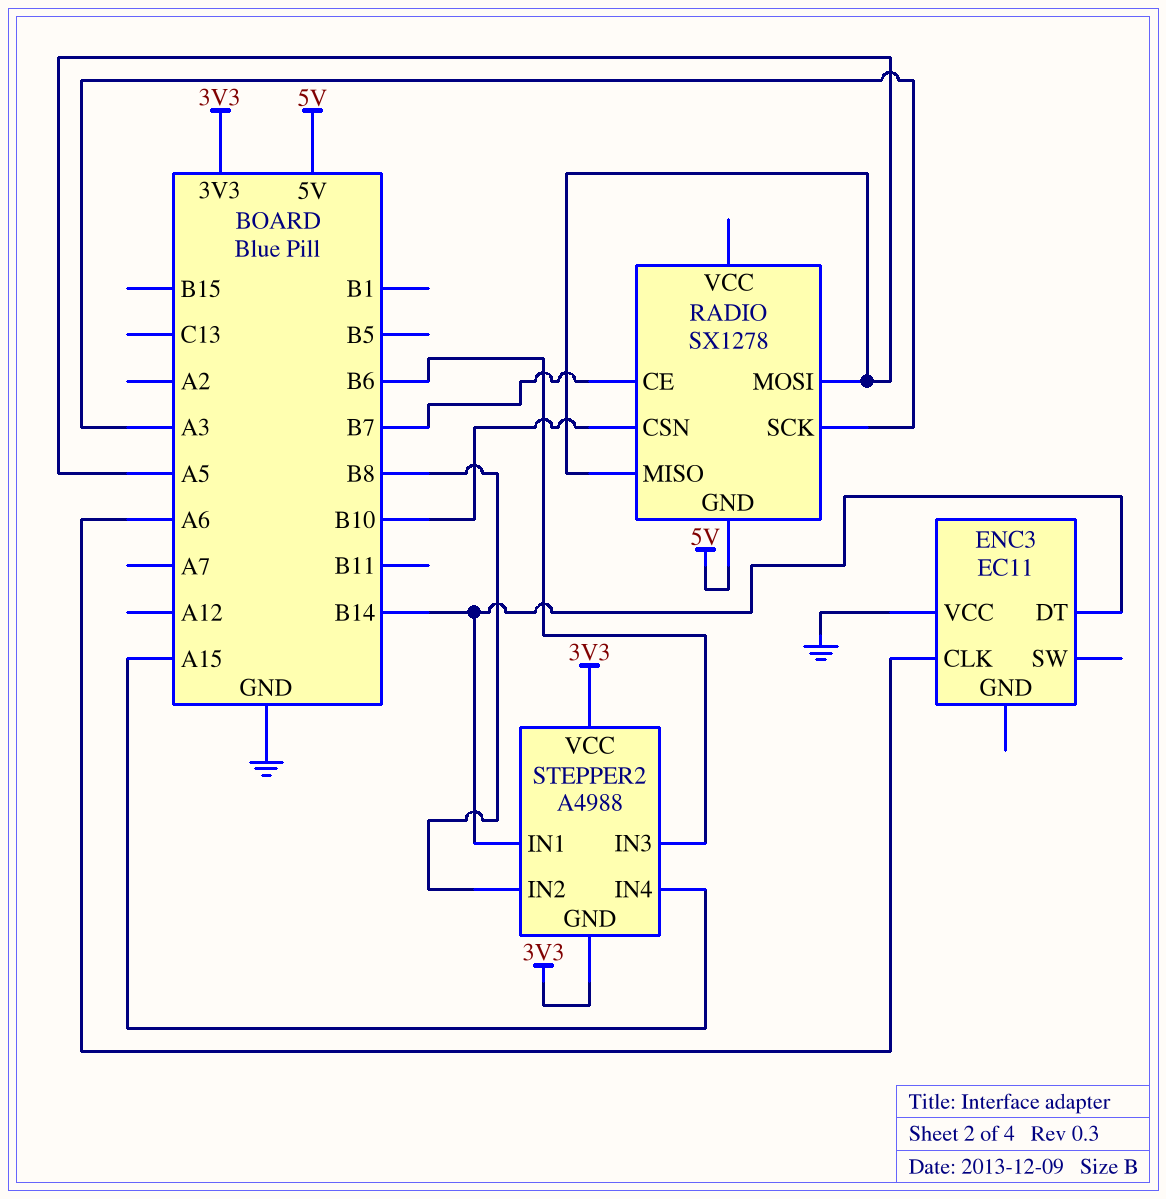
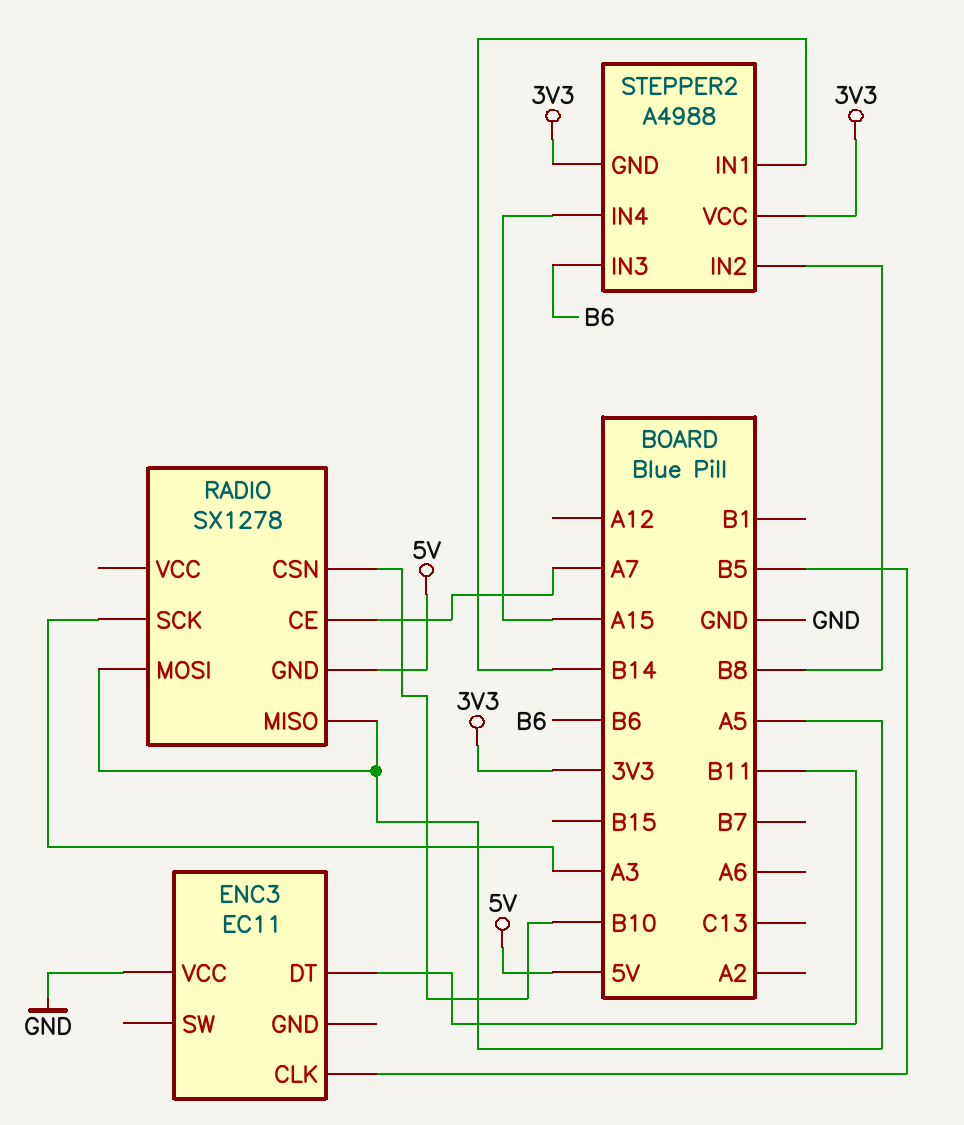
ENC3 pin CLK: A6 -> B5
ENC3 pin DT: B14 -> B11
RADIO pin CE: B7 -> A7

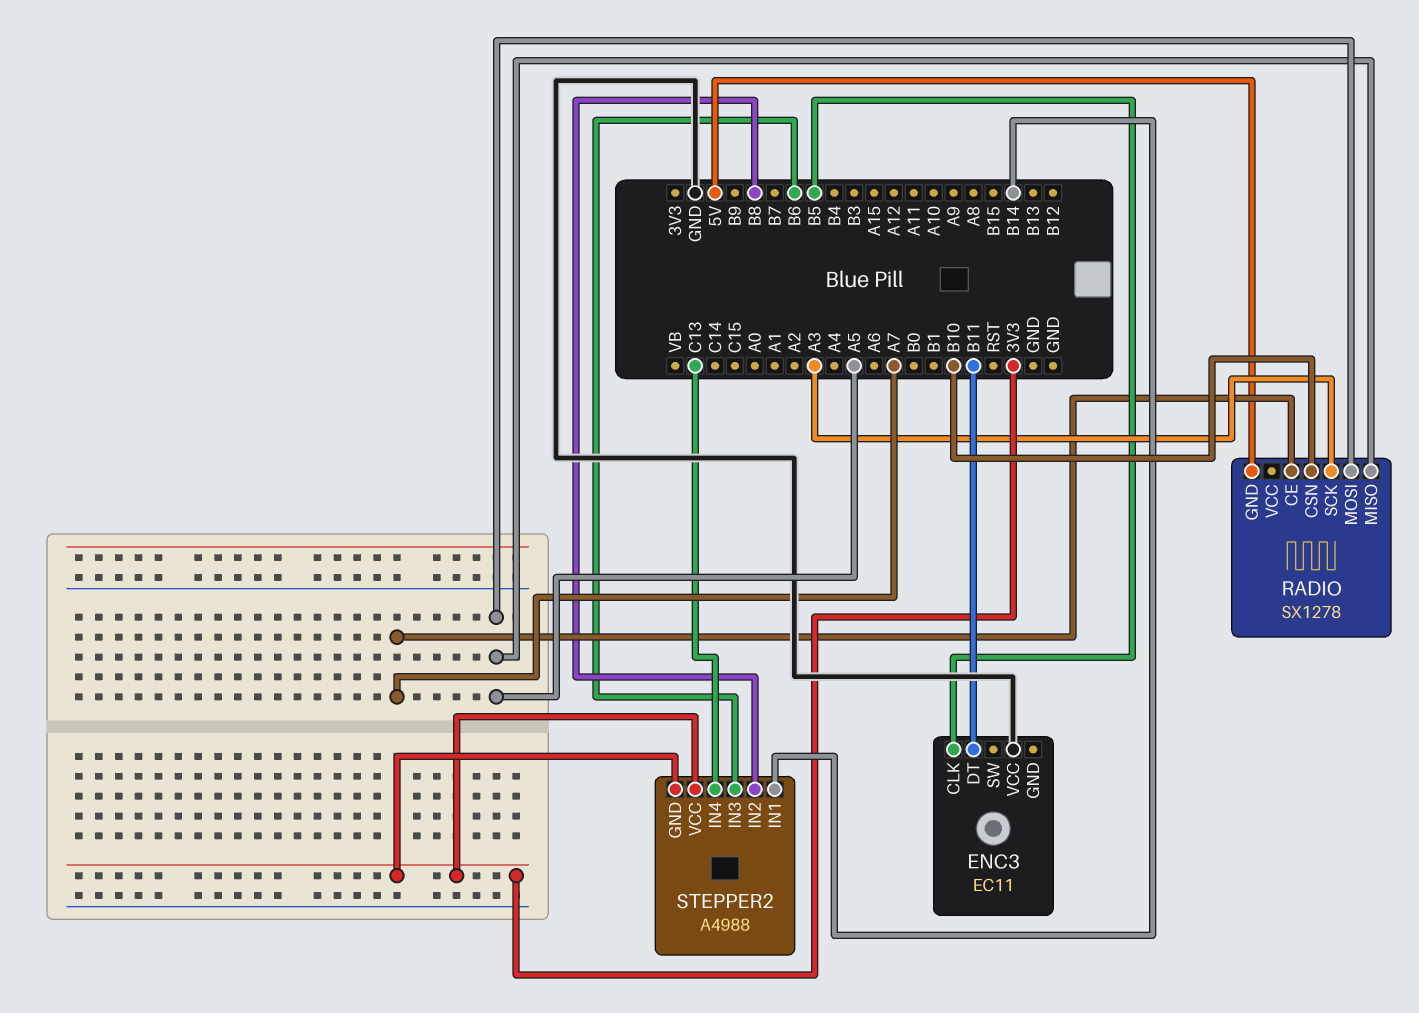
STEPPER2 pin IN4: A15 -> C13

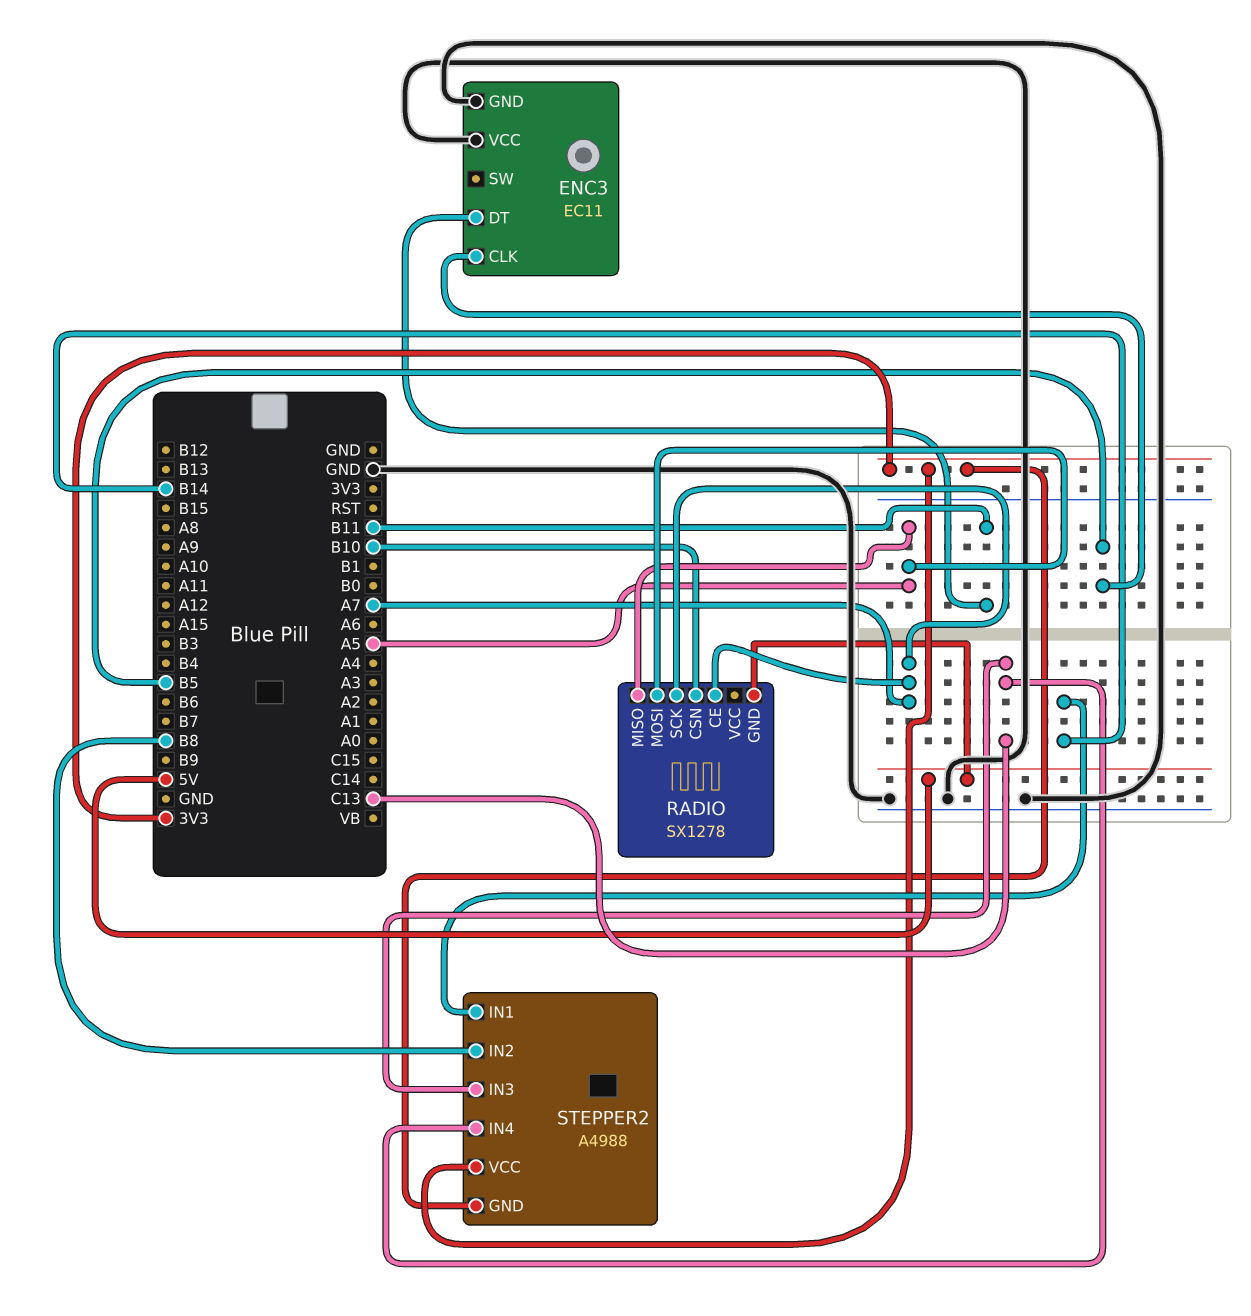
ENC3 pin GND: none -> GND
RADIO pin SCK: A3 -> A7
STEPPER2 pin IN3: B6 -> C13

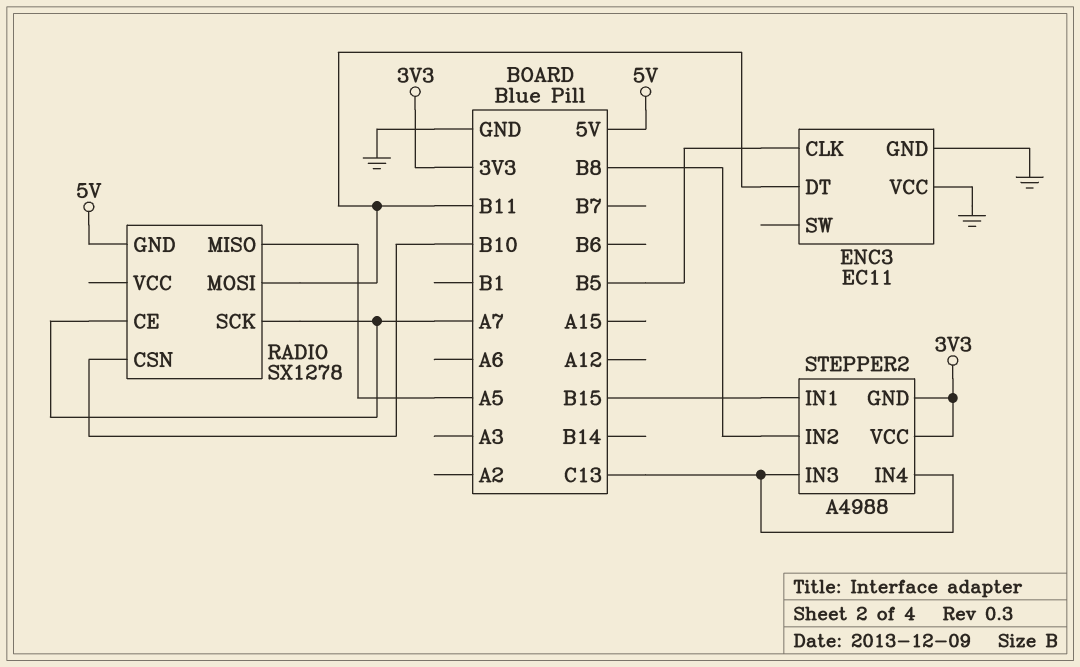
RADIO pin MOSI: A5 -> B11
STEPPER2 pin IN1: B14 -> B15

